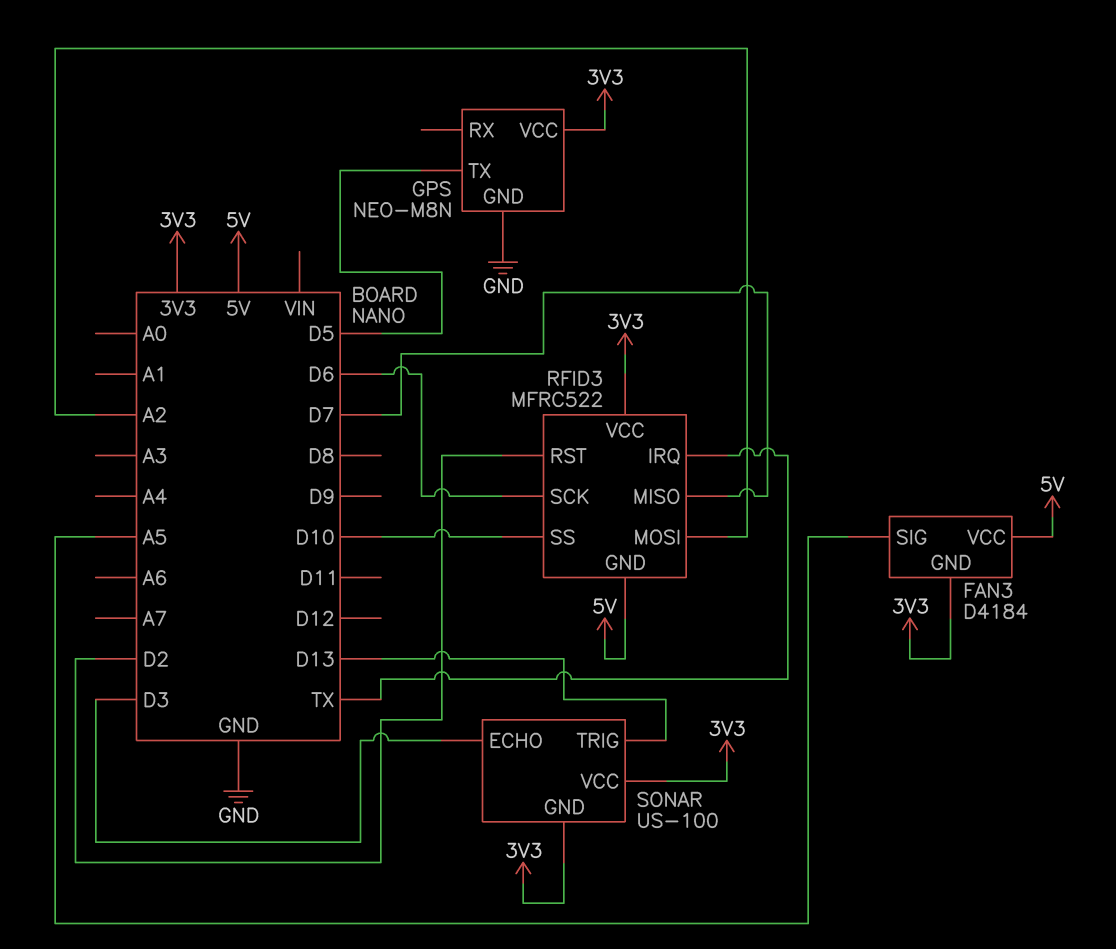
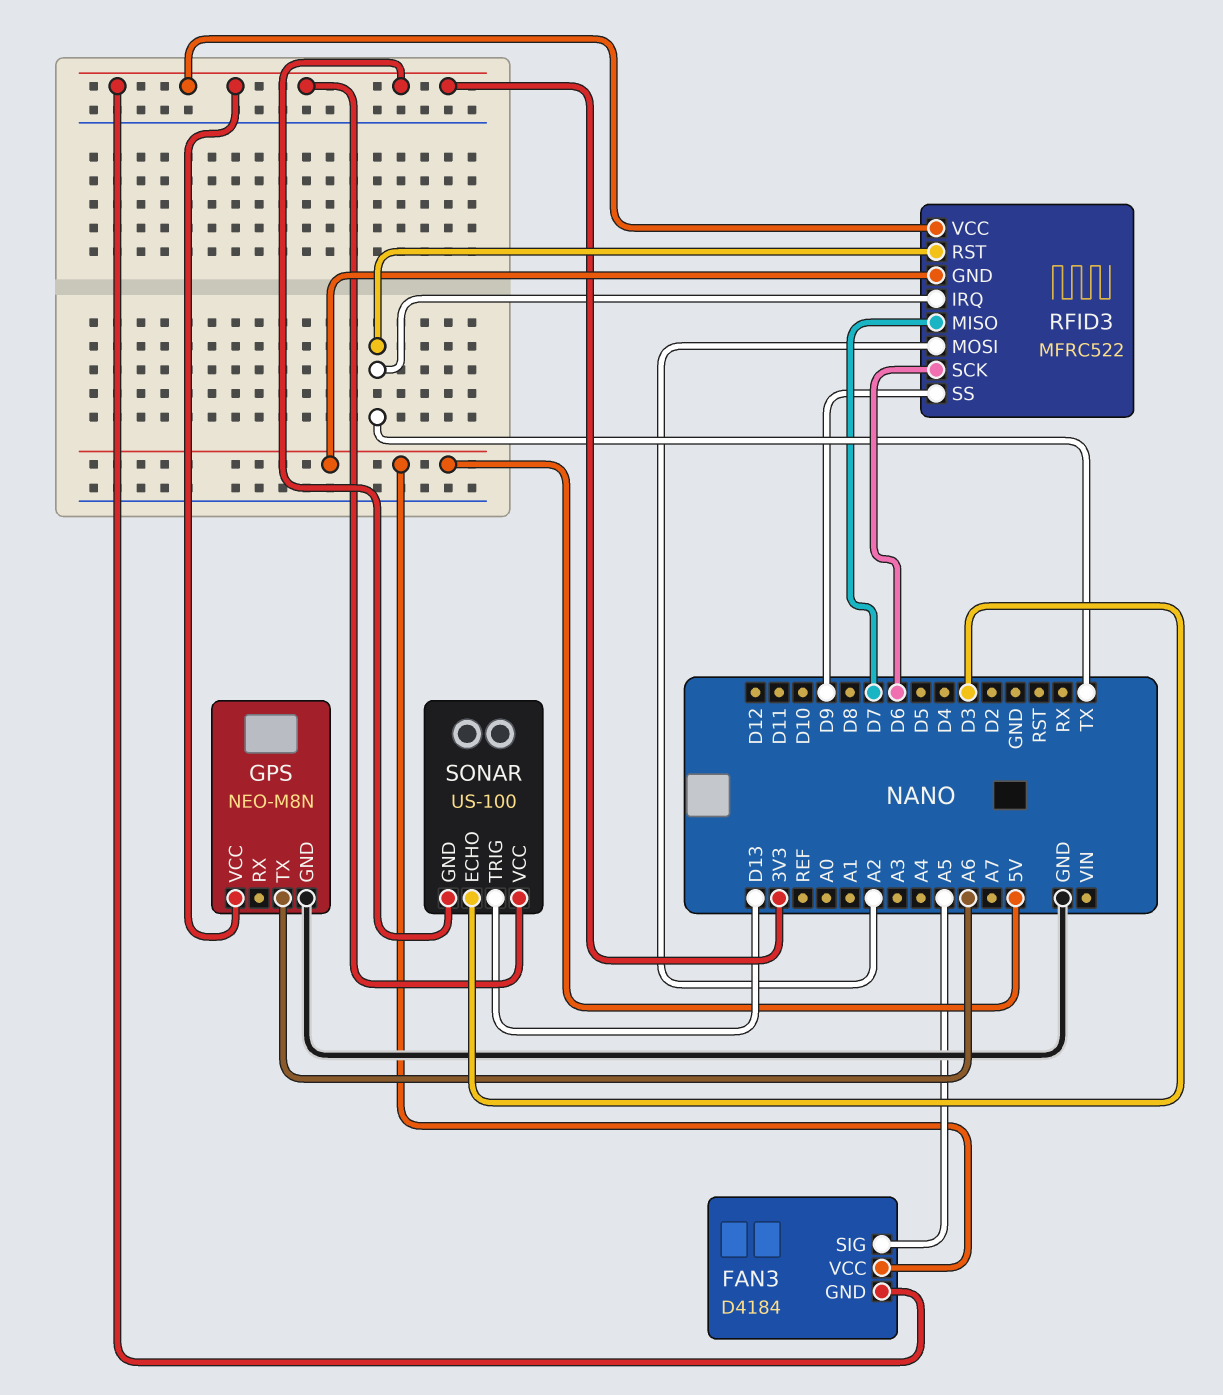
GPS pin TX: D5 -> A6
RFID3 pin RST: D2 -> TX
RFID3 pin SS: D10 -> D9

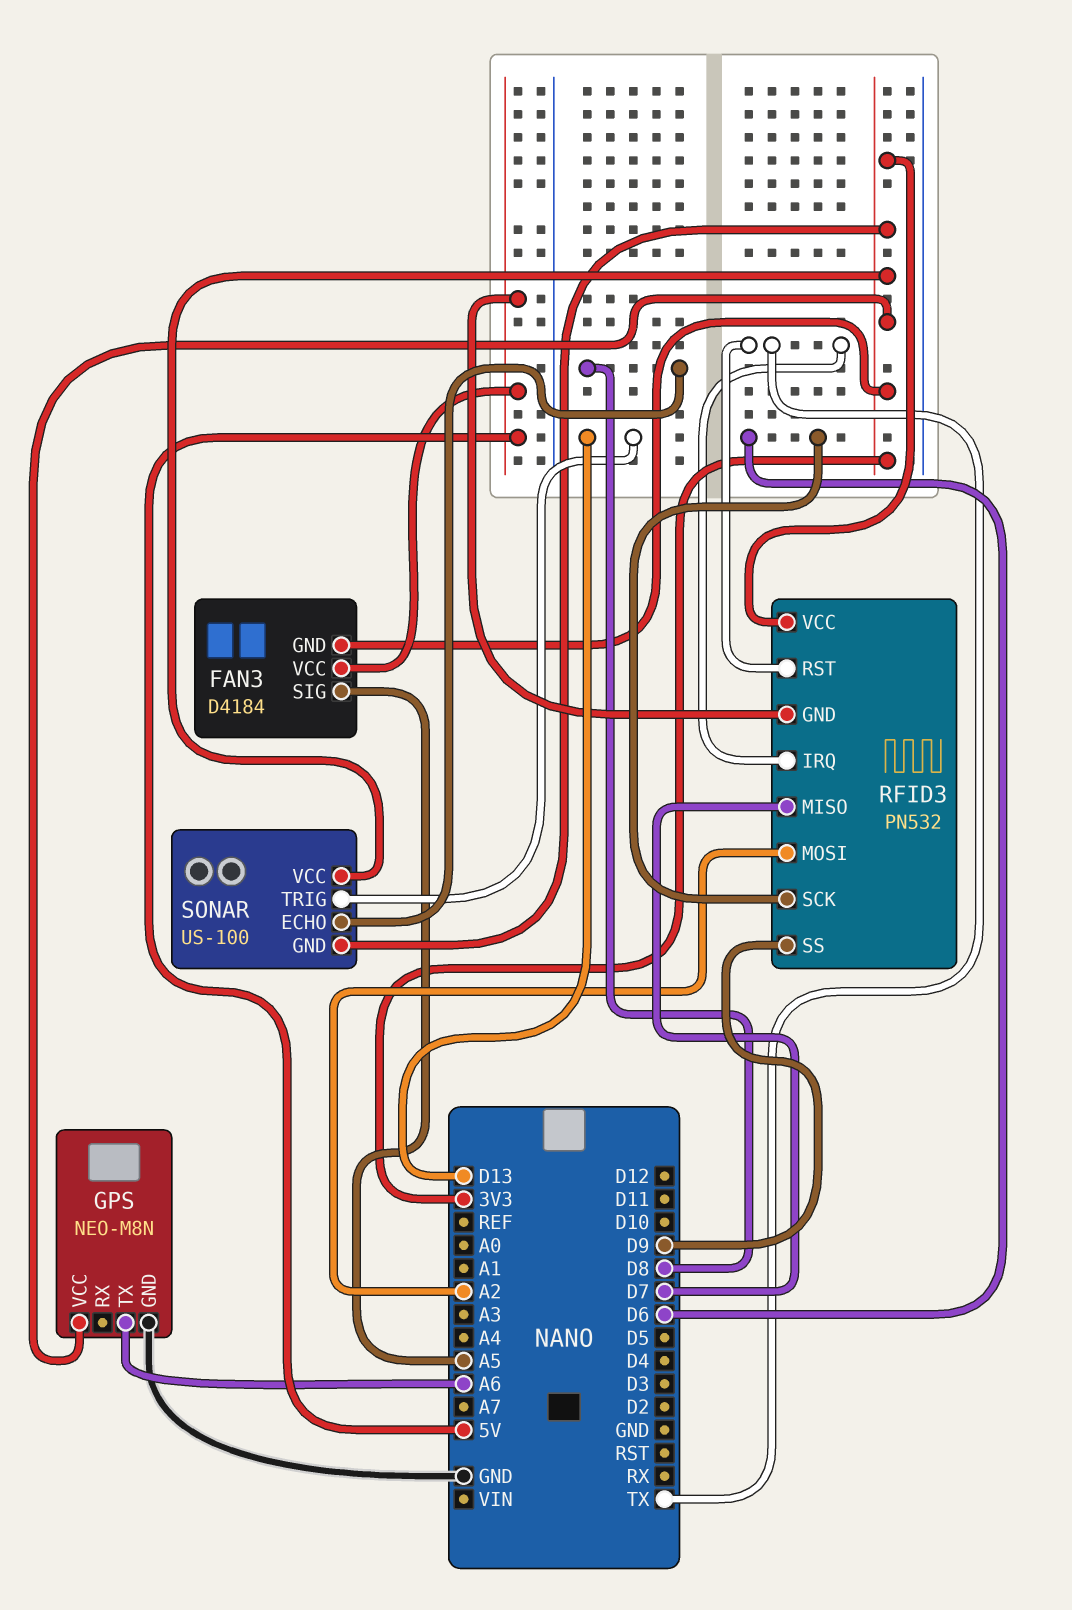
RFID3: MFRC522 -> PN532
SONAR pin ECHO: D3 -> D8

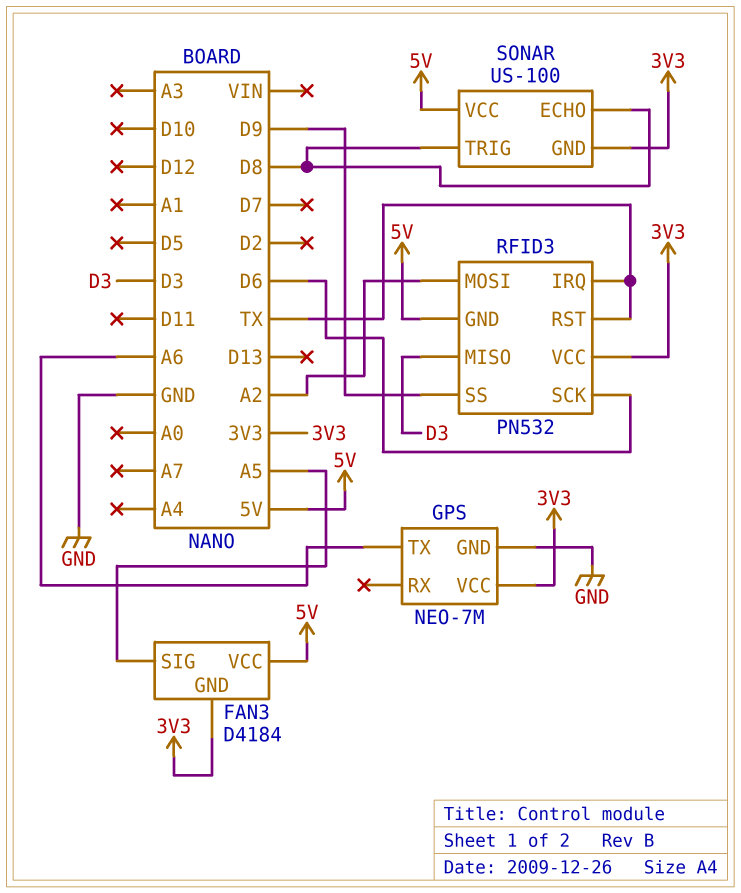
GPS: NEO-M8N -> NEO-7M
RFID3 pin MISO: D7 -> D3
SONAR pin TRIG: D13 -> D8
SONAR pin VCC: 3V3 -> 5V

